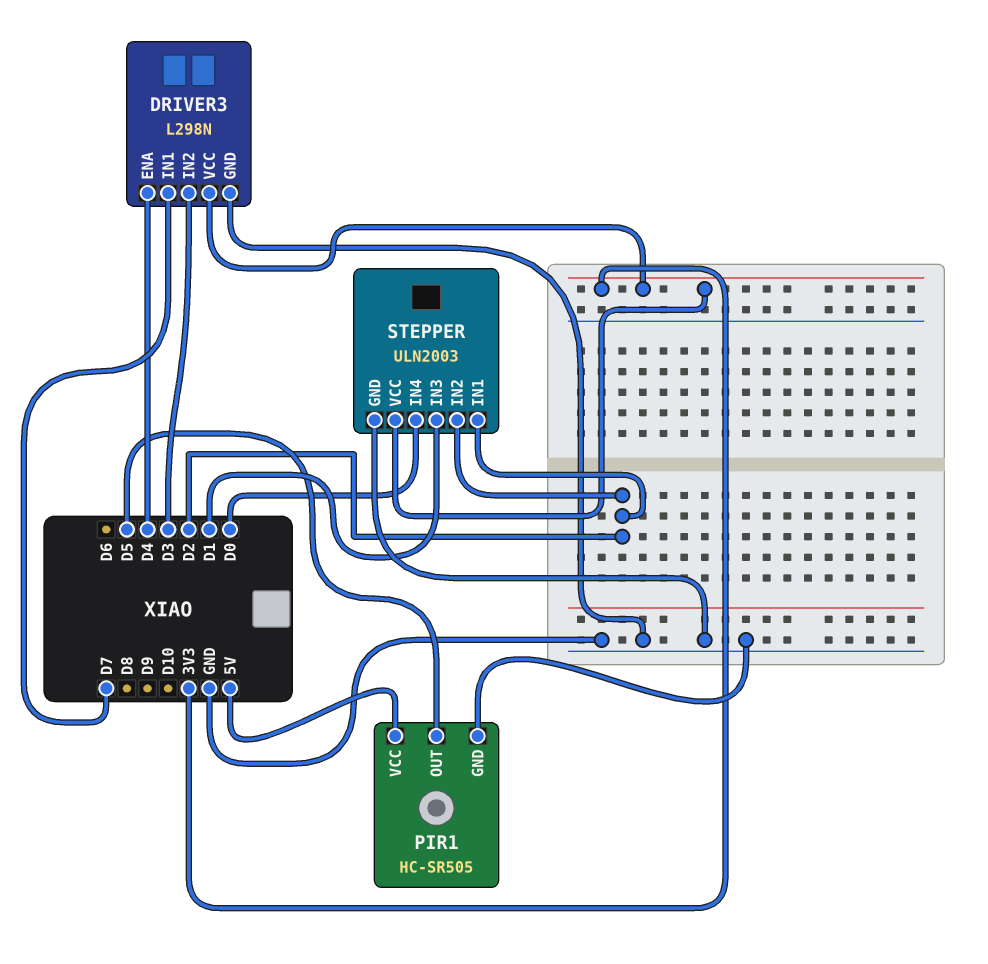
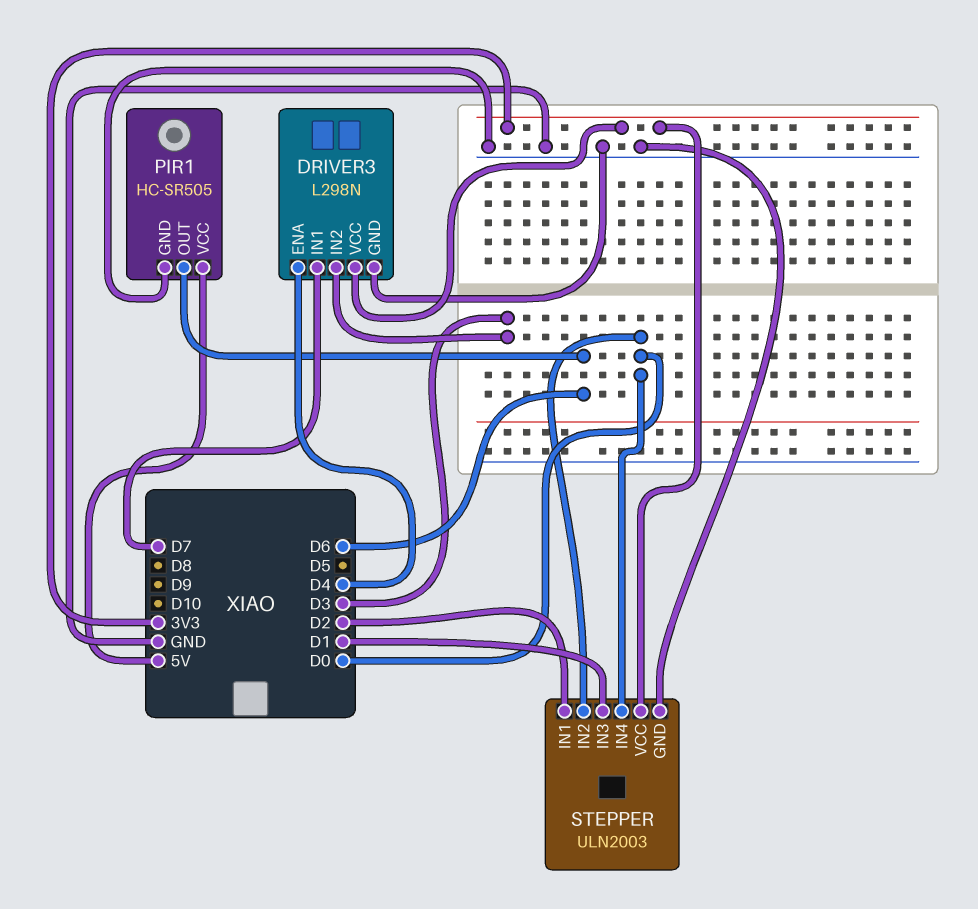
PIR1 pin OUT: D5 -> D6
STEPPER pin IN2: D2 -> D0

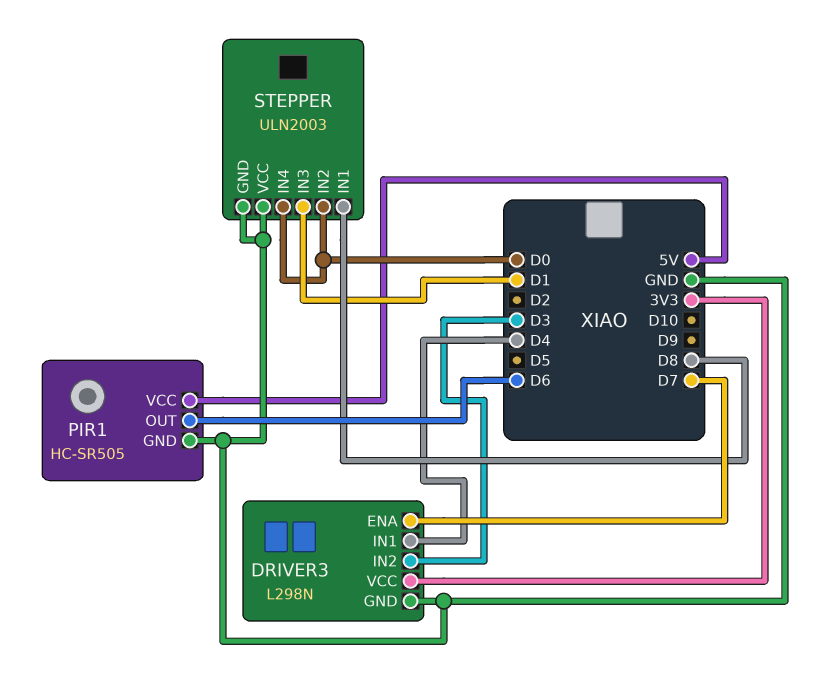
DRIVER3 pin ENA: D4 -> D7
DRIVER3 pin IN1: D7 -> D4
STEPPER pin IN1: D2 -> D8
STEPPER pin VCC: 3V3 -> GND

